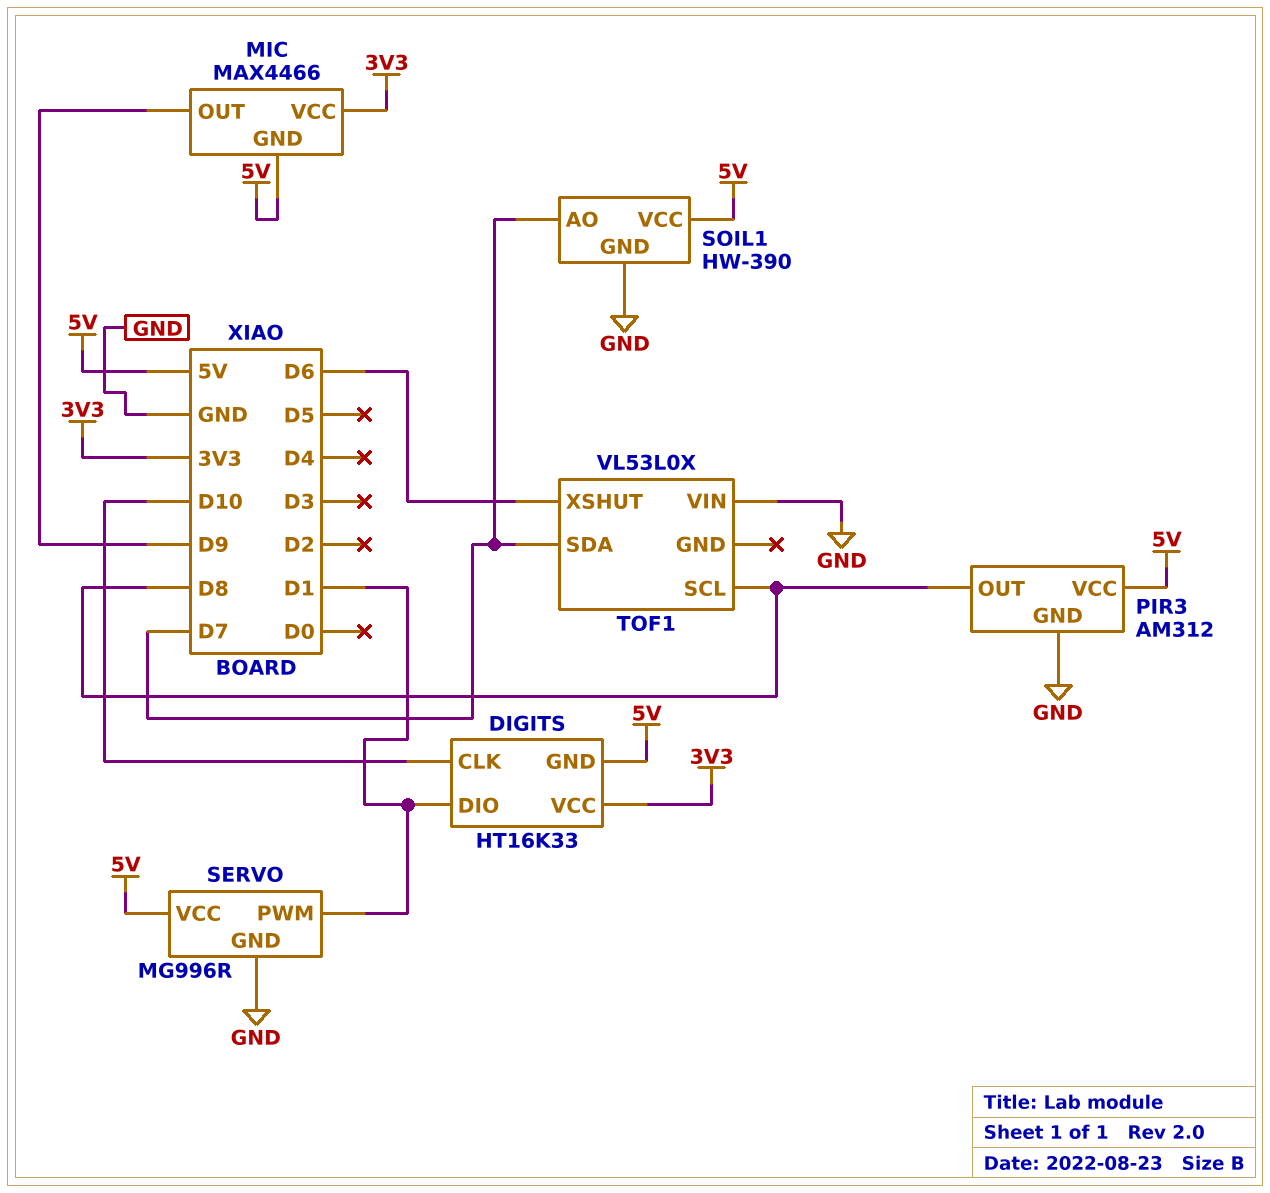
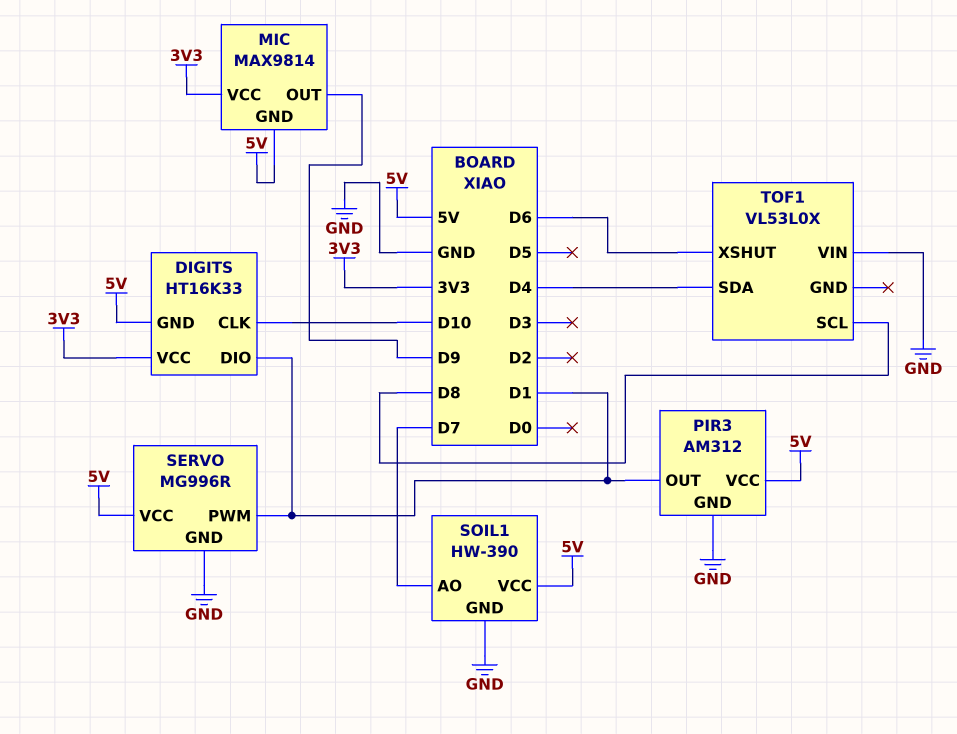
MIC: MAX4466 -> MAX9814
PIR3 pin OUT: D8 -> D1
TOF1 pin SDA: D7 -> D4

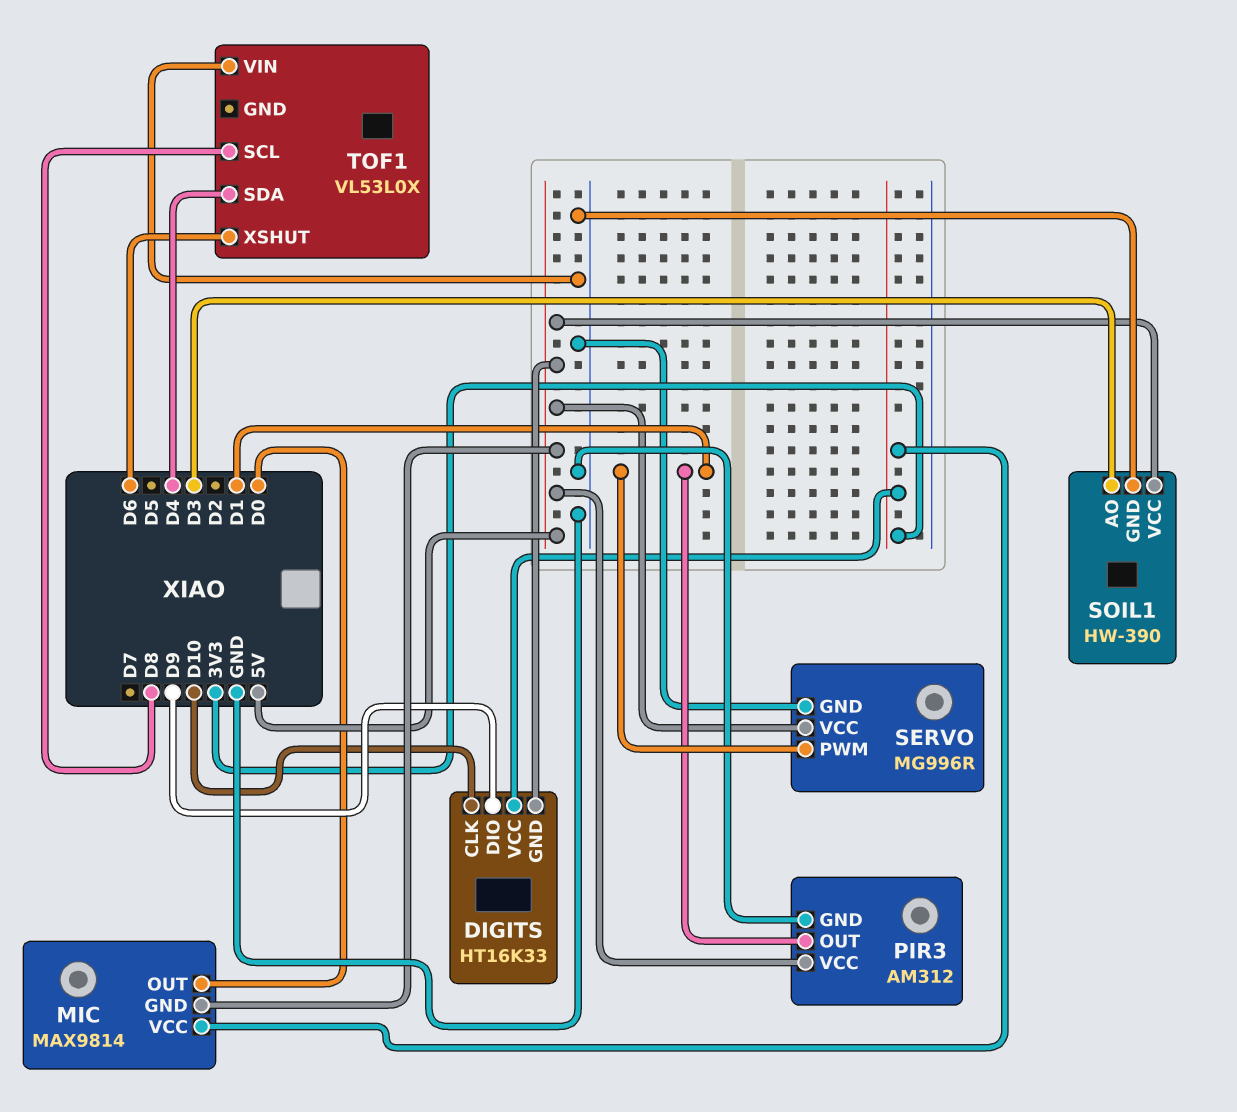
DIGITS pin DIO: D1 -> D9
MIC pin OUT: D9 -> D0
SOIL1 pin AO: D7 -> D3

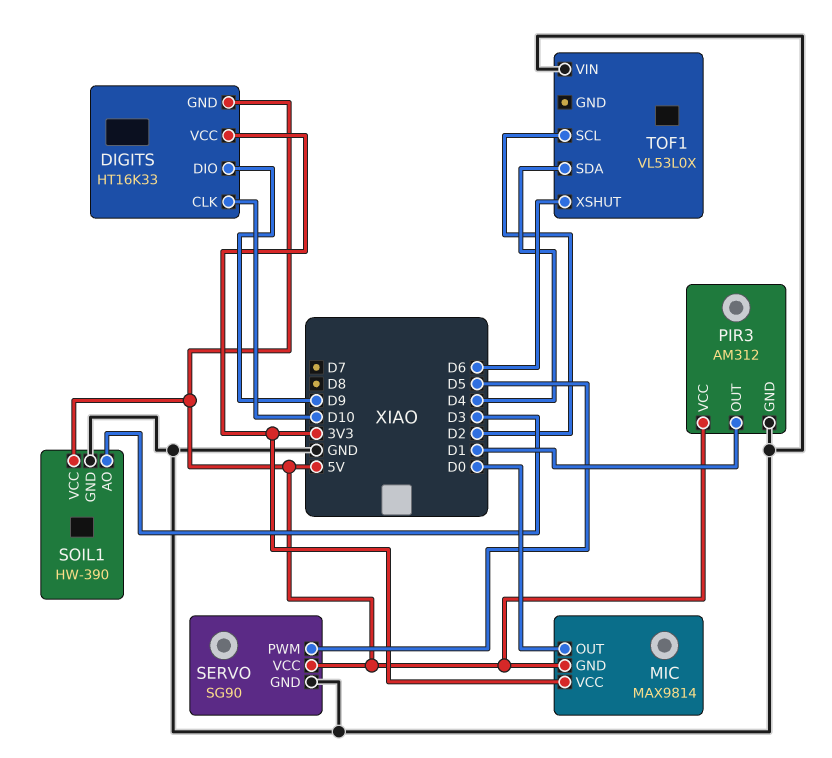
SERVO: MG996R -> SG90
SERVO pin PWM: D1 -> D5
TOF1 pin SCL: D8 -> D2

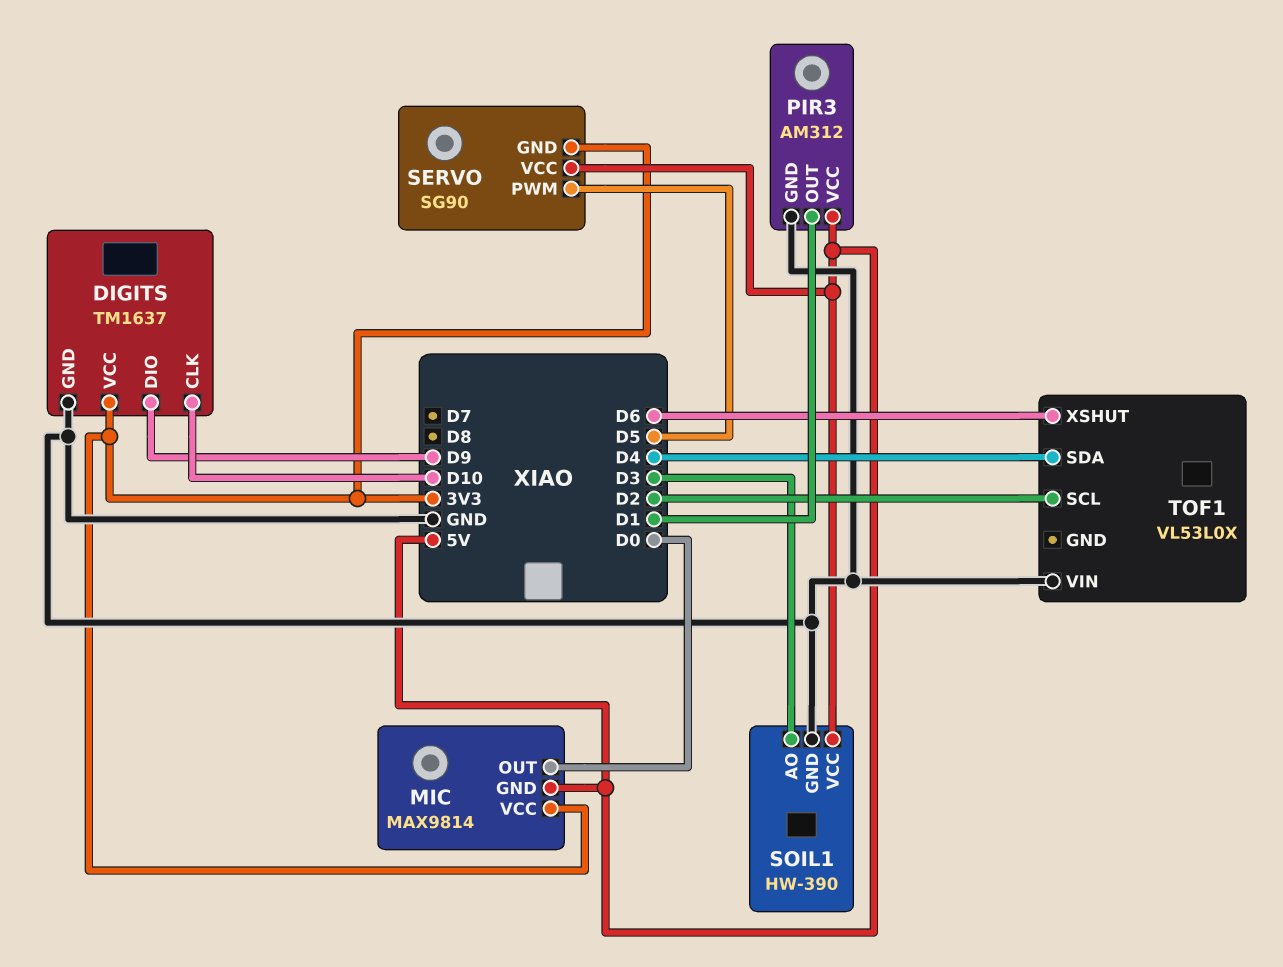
DIGITS: HT16K33 -> TM1637
DIGITS pin GND: 5V -> GND
SERVO pin GND: GND -> 3V3

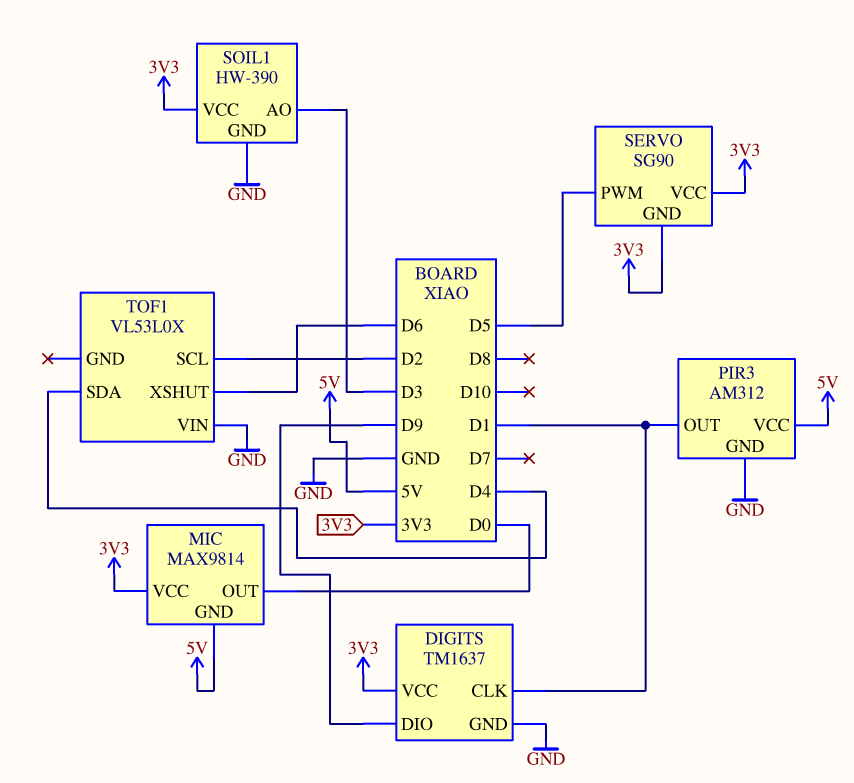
DIGITS pin CLK: D10 -> D1
SERVO pin VCC: 5V -> 3V3
SOIL1 pin VCC: 5V -> 3V3

